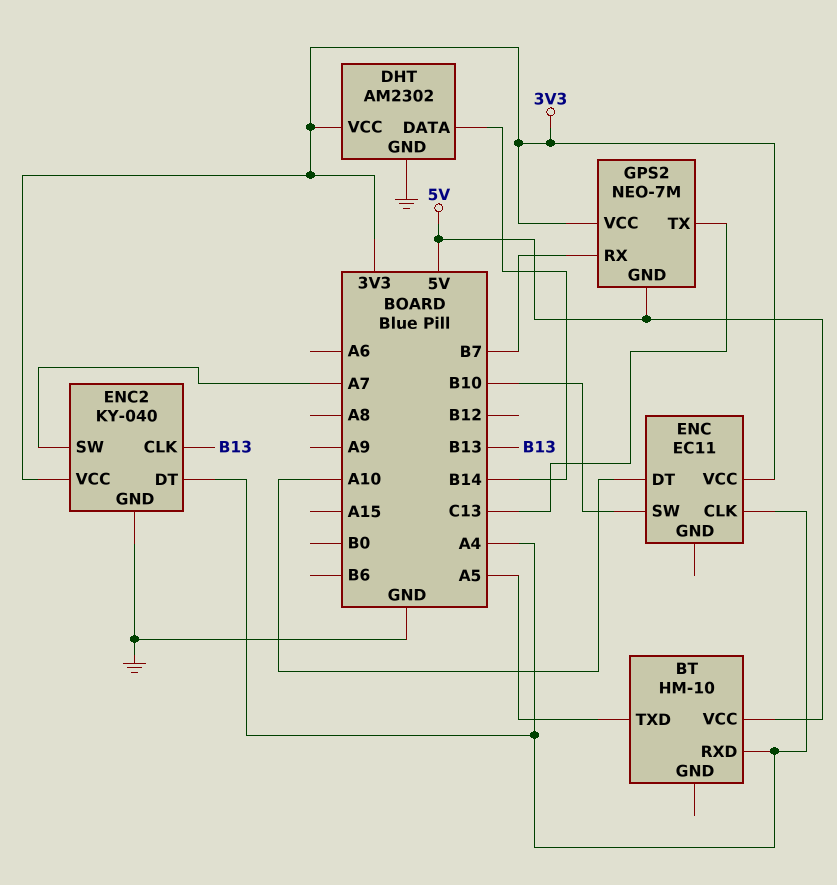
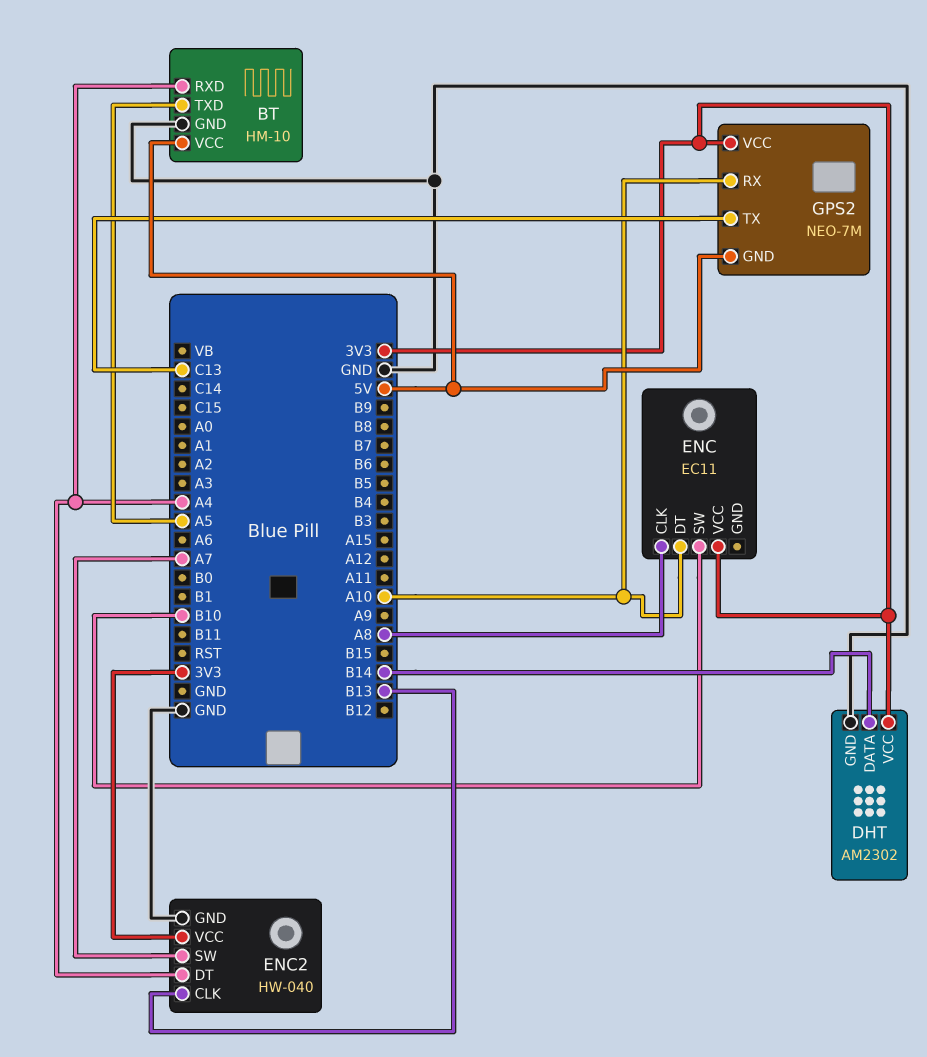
BT pin GND: none -> GND
ENC pin CLK: A4 -> A8
ENC2: KY-040 -> HW-040
GPS2 pin RX: B7 -> A10

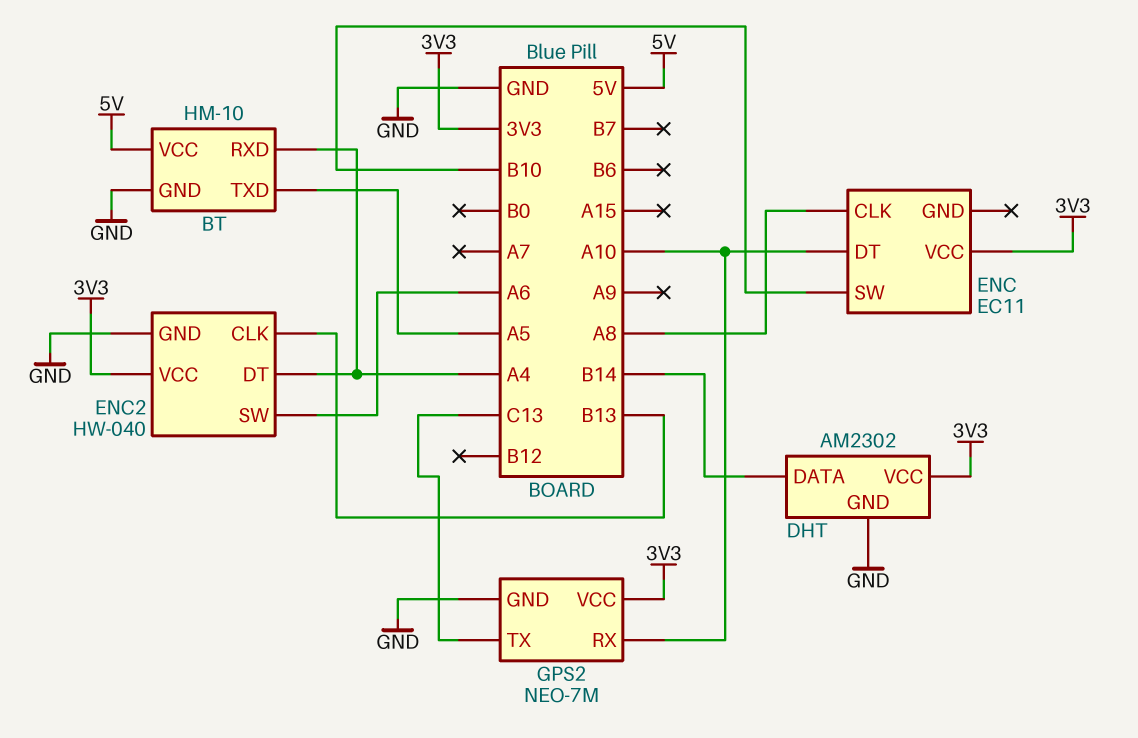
ENC2 pin SW: A7 -> A6
GPS2 pin GND: 5V -> GND

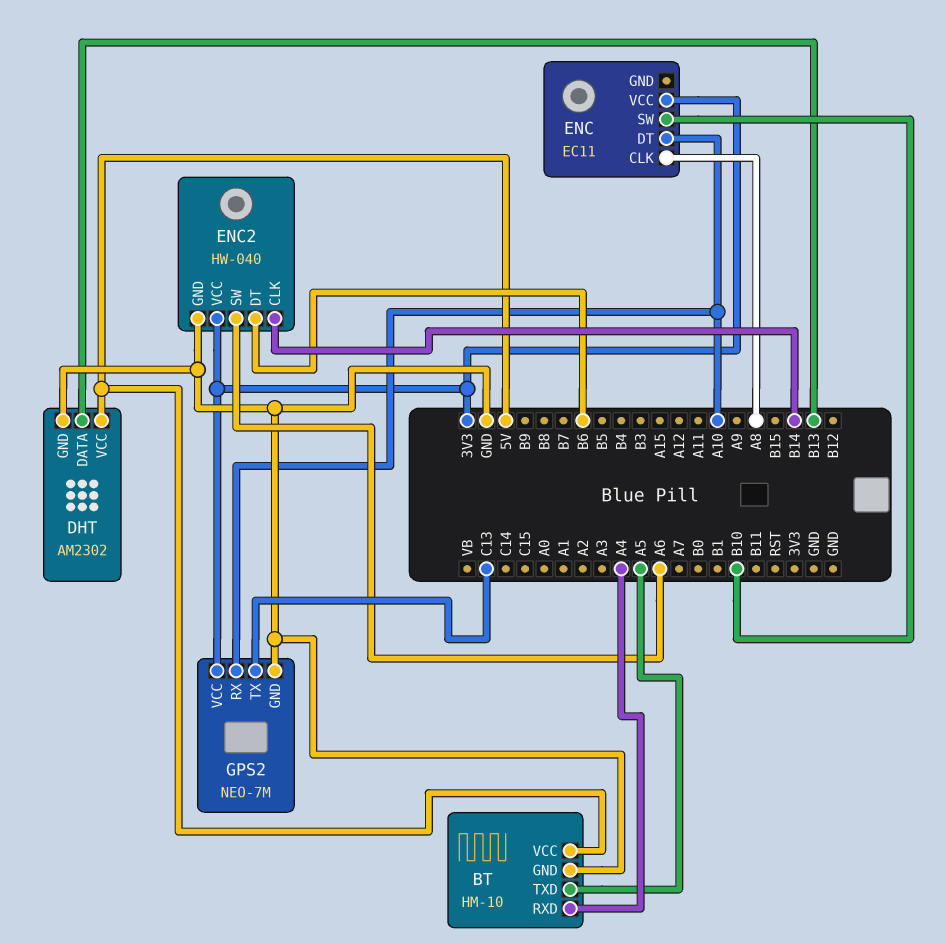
DHT pin DATA: B14 -> B13
DHT pin VCC: 3V3 -> 5V
ENC2 pin CLK: B13 -> B14
ENC2 pin DT: A4 -> B6

